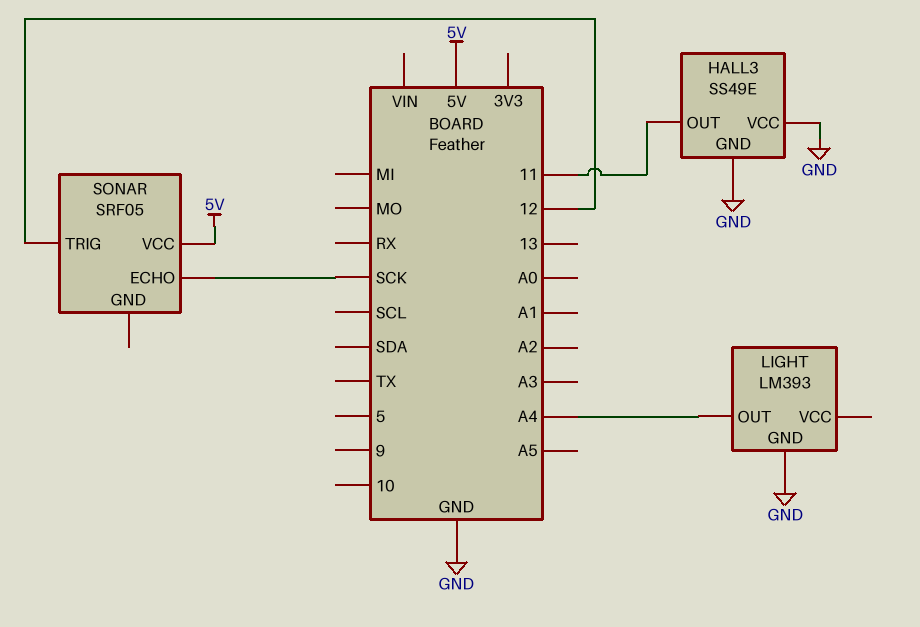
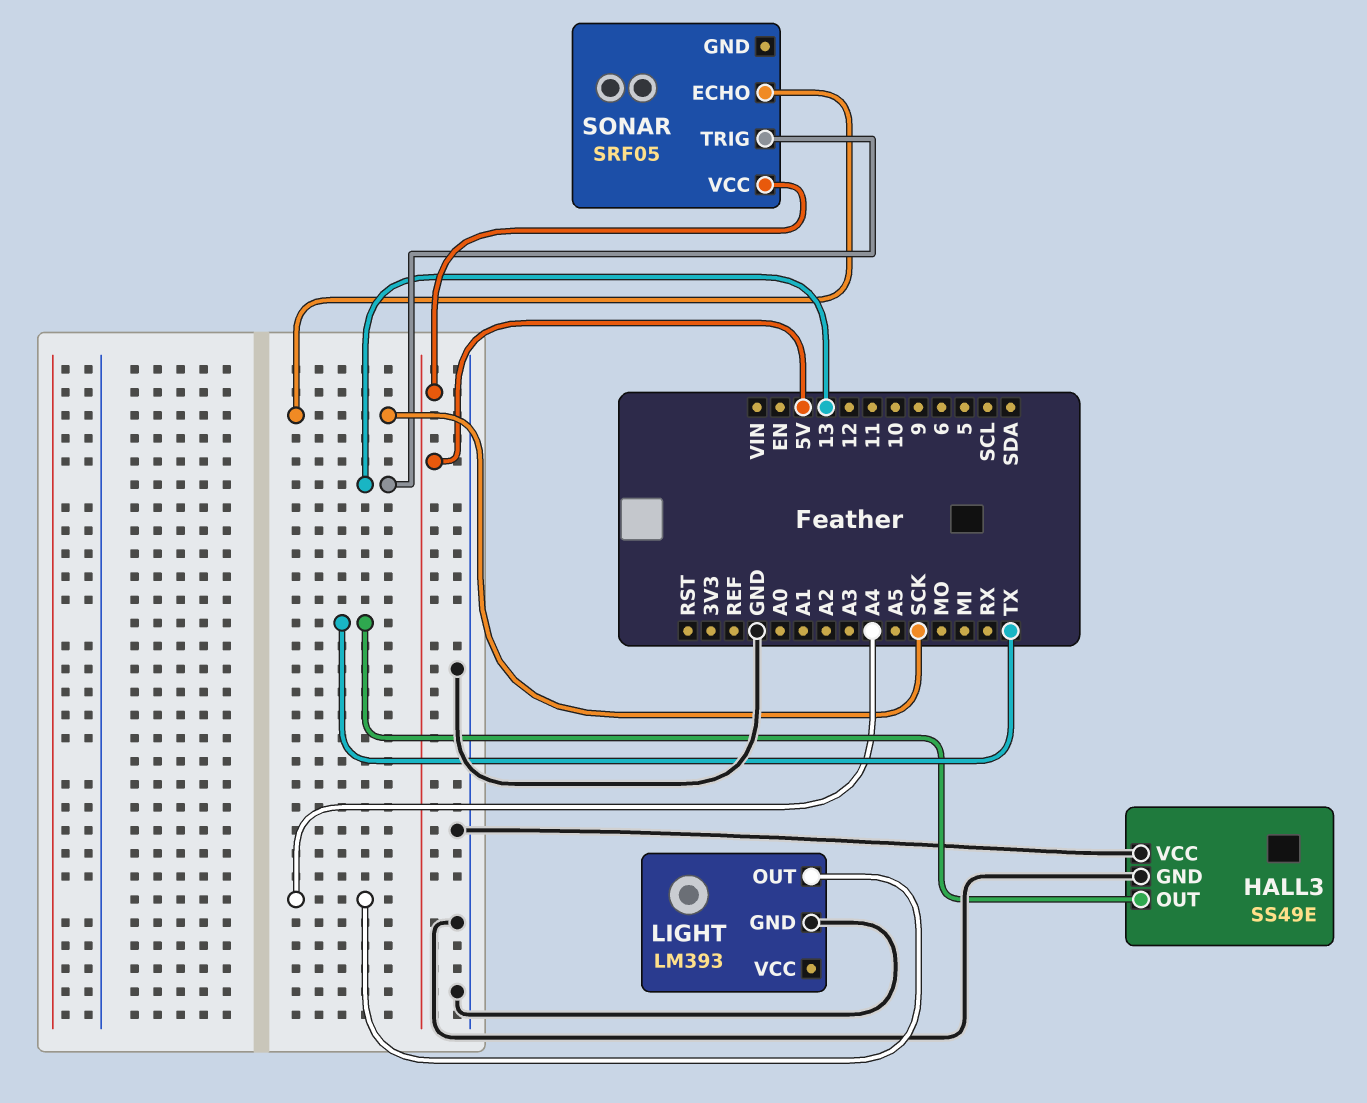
HALL3 pin OUT: 11 -> TX
SONAR pin TRIG: 12 -> 13

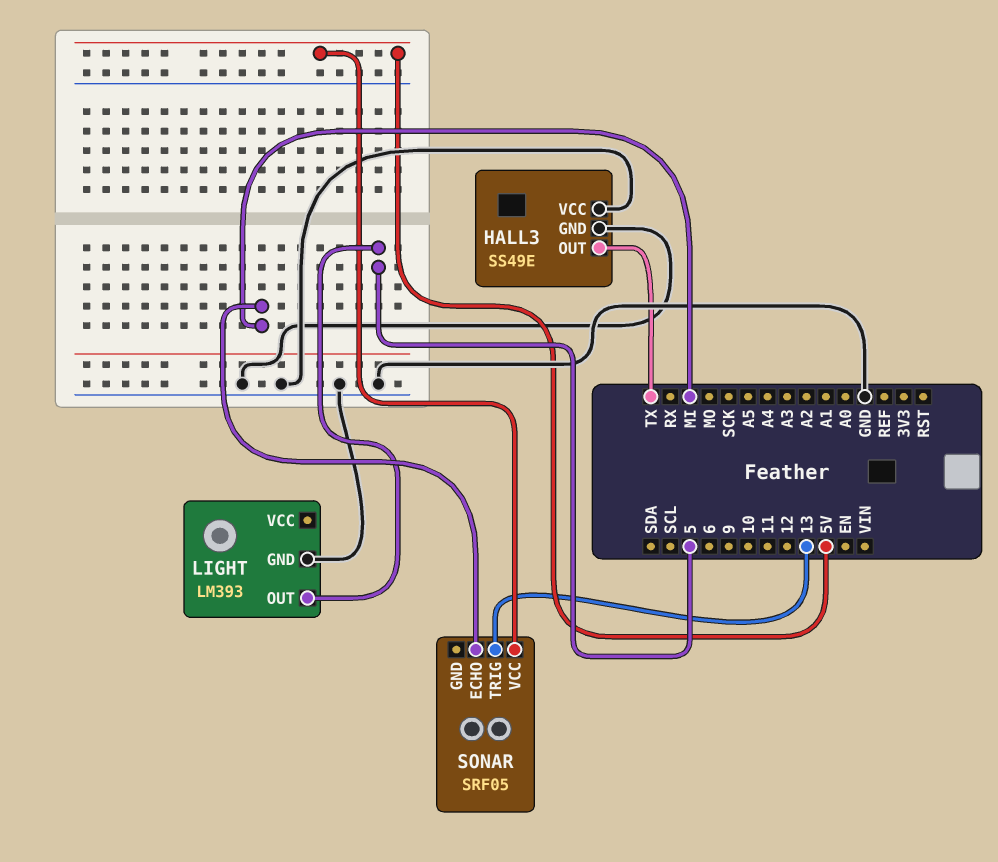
LIGHT pin OUT: A4 -> 5
SONAR pin ECHO: SCK -> MI

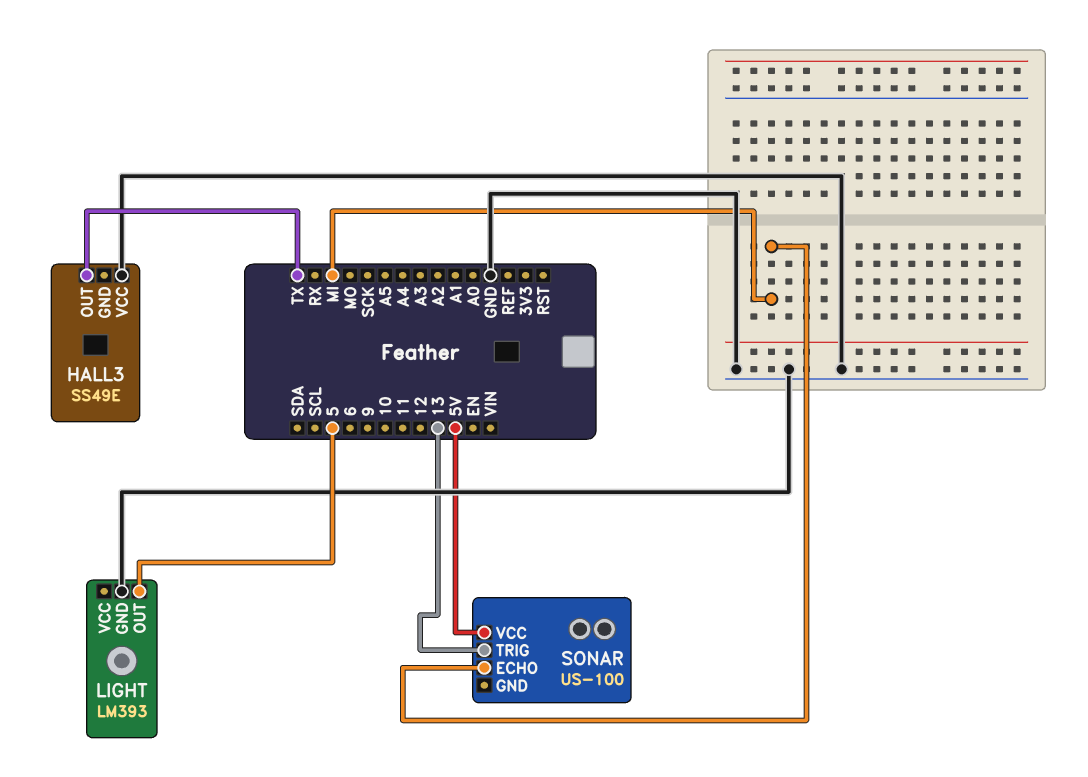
HALL3 pin GND: GND -> none
SONAR: SRF05 -> US-100

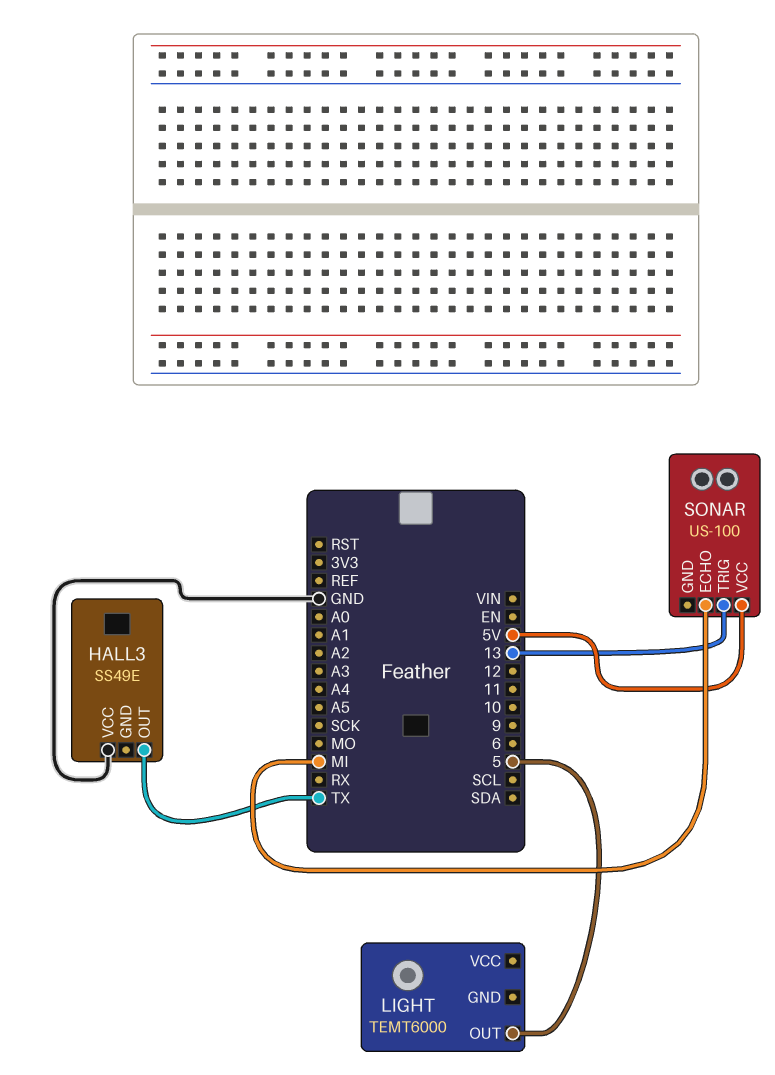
LIGHT: LM393 -> TEMT6000
LIGHT pin GND: GND -> none

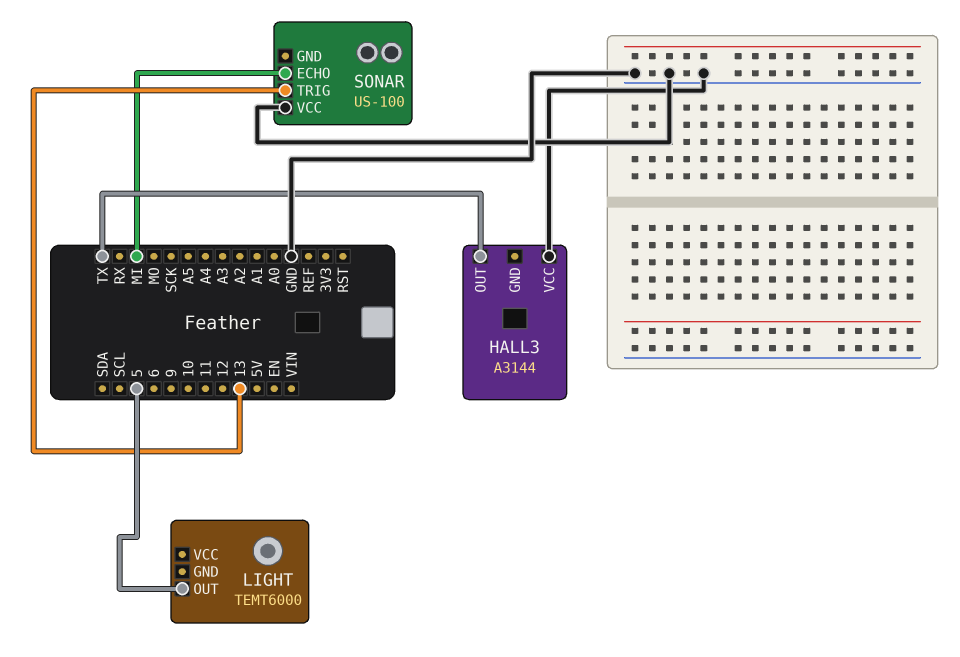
HALL3: SS49E -> A3144
SONAR pin VCC: 5V -> GND

